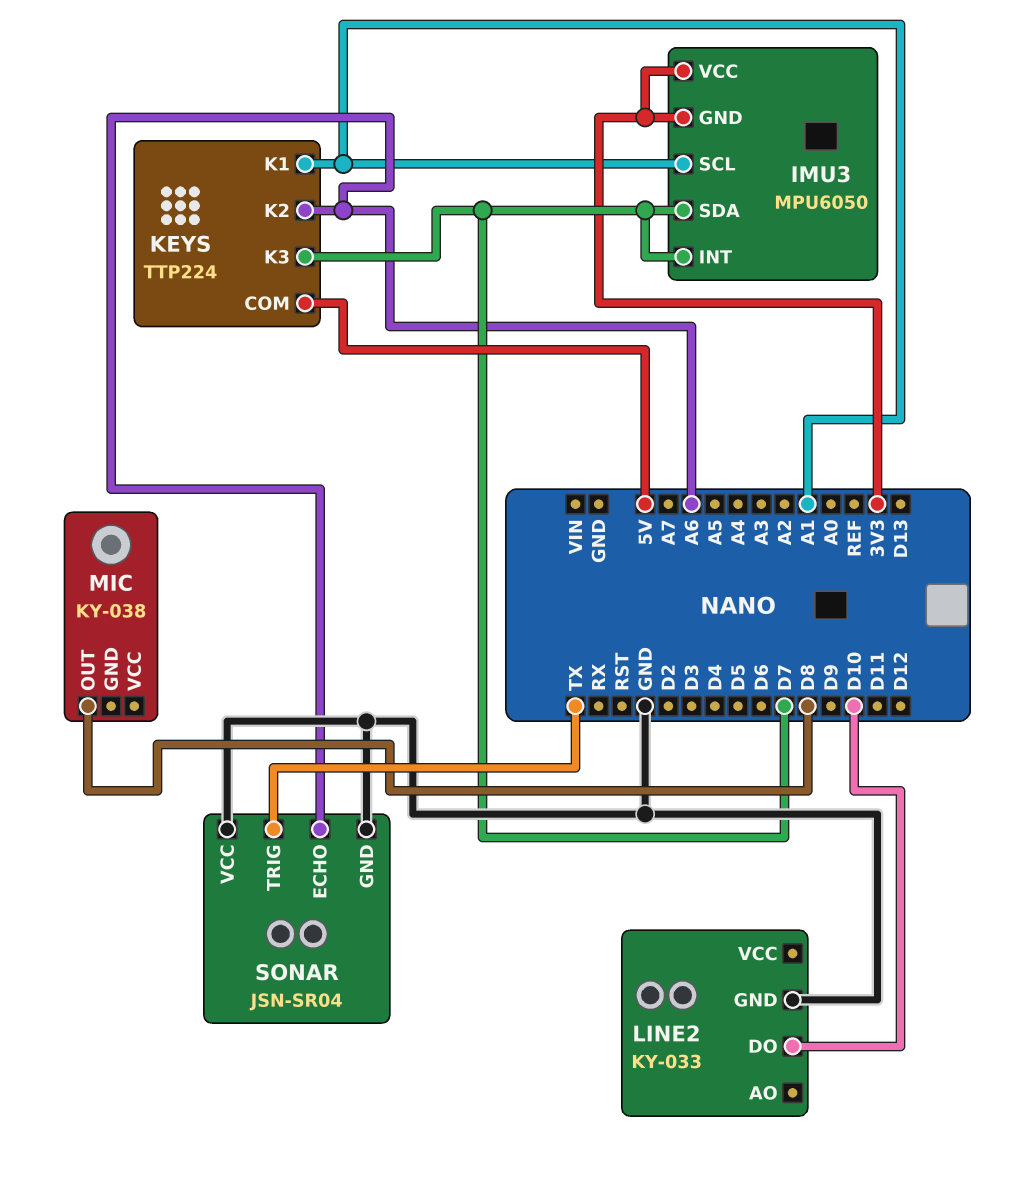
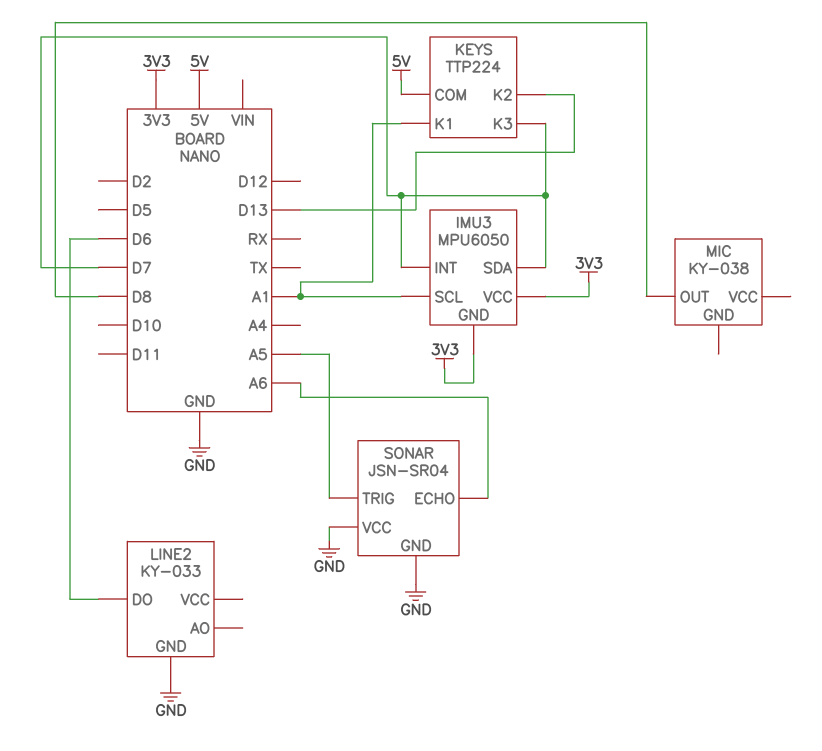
KEYS pin K2: A6 -> D13
LINE2 pin DO: D10 -> D6
SONAR pin TRIG: TX -> A5

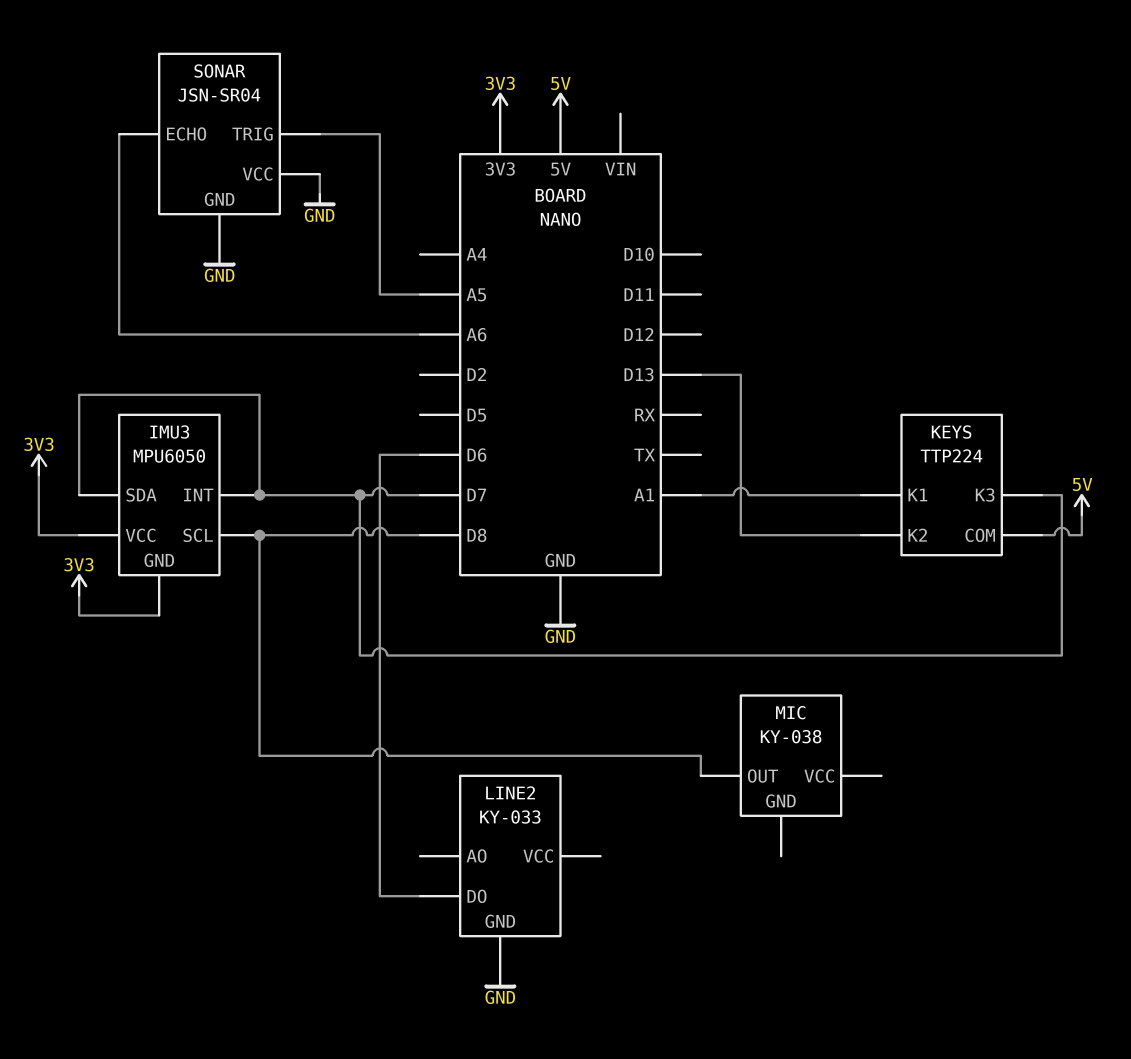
IMU3 pin SCL: A1 -> D8

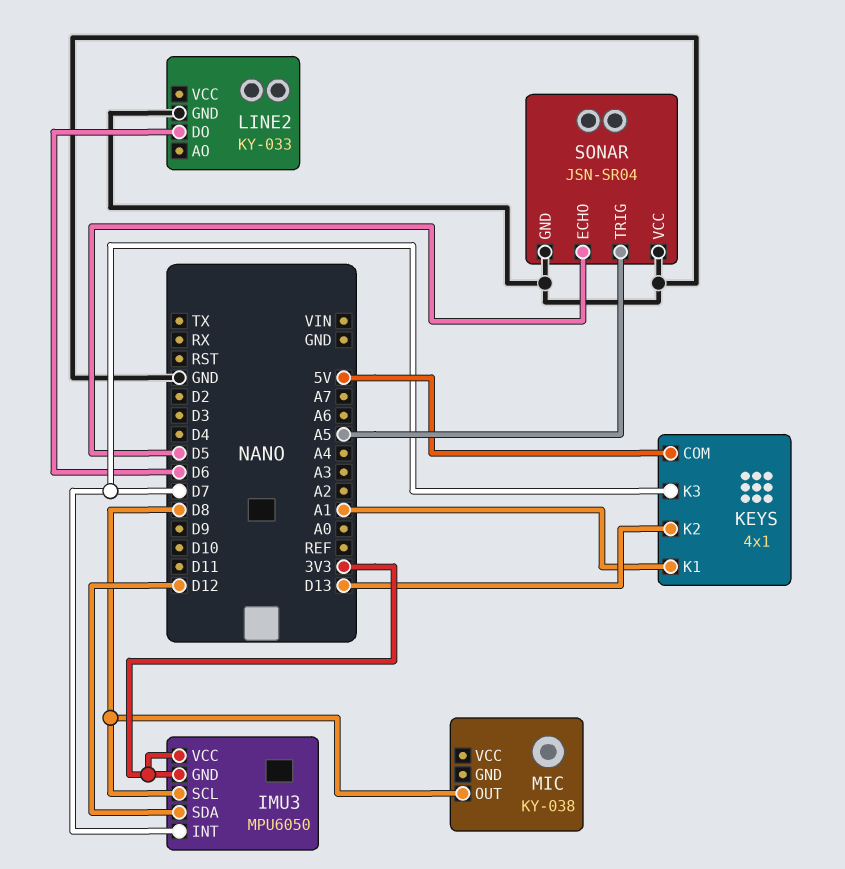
IMU3 pin SDA: D7 -> D12
KEYS: TTP224 -> 4x1
SONAR pin ECHO: A6 -> D5

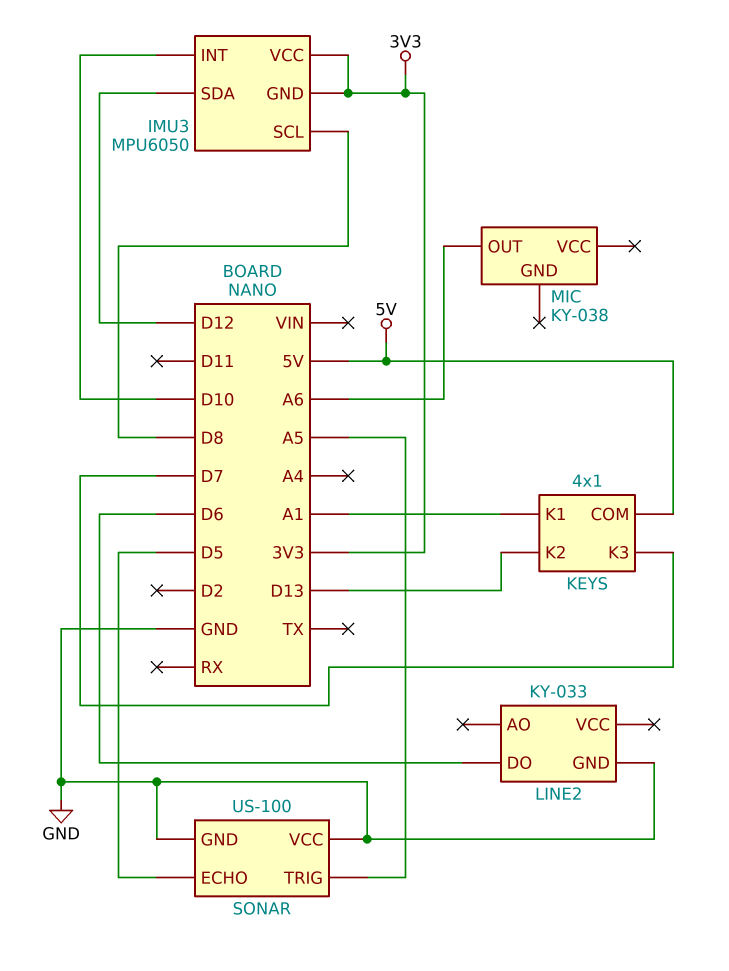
IMU3 pin INT: D7 -> D10
MIC pin OUT: D8 -> A6
SONAR: JSN-SR04 -> US-100

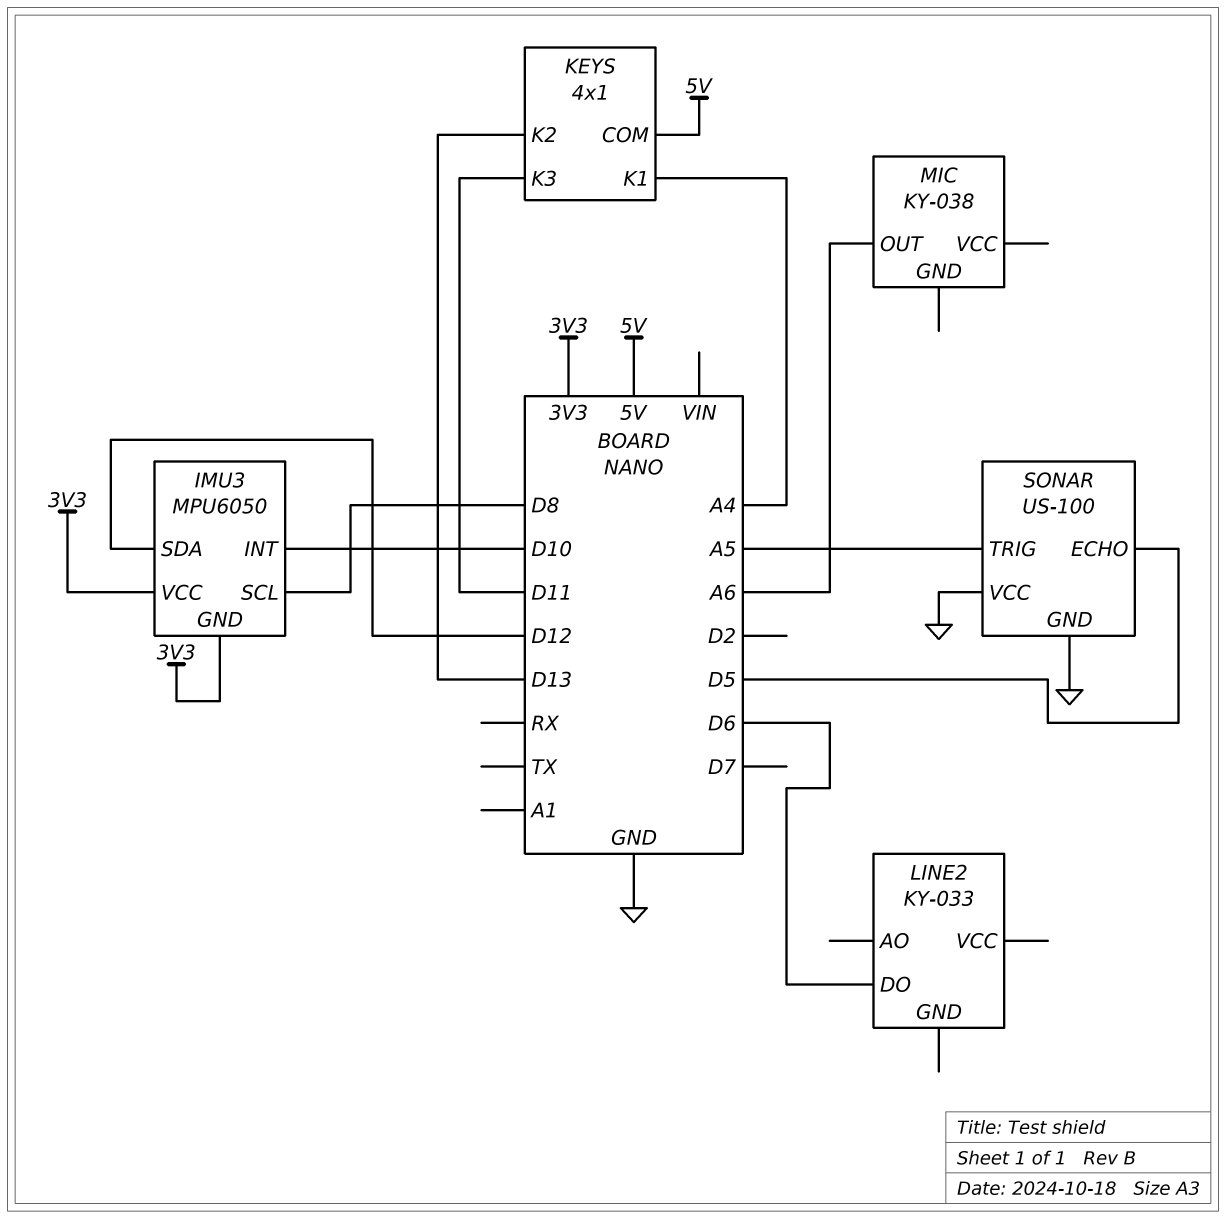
KEYS pin K1: A1 -> A4
KEYS pin K3: D7 -> D11
LINE2 pin GND: GND -> none

